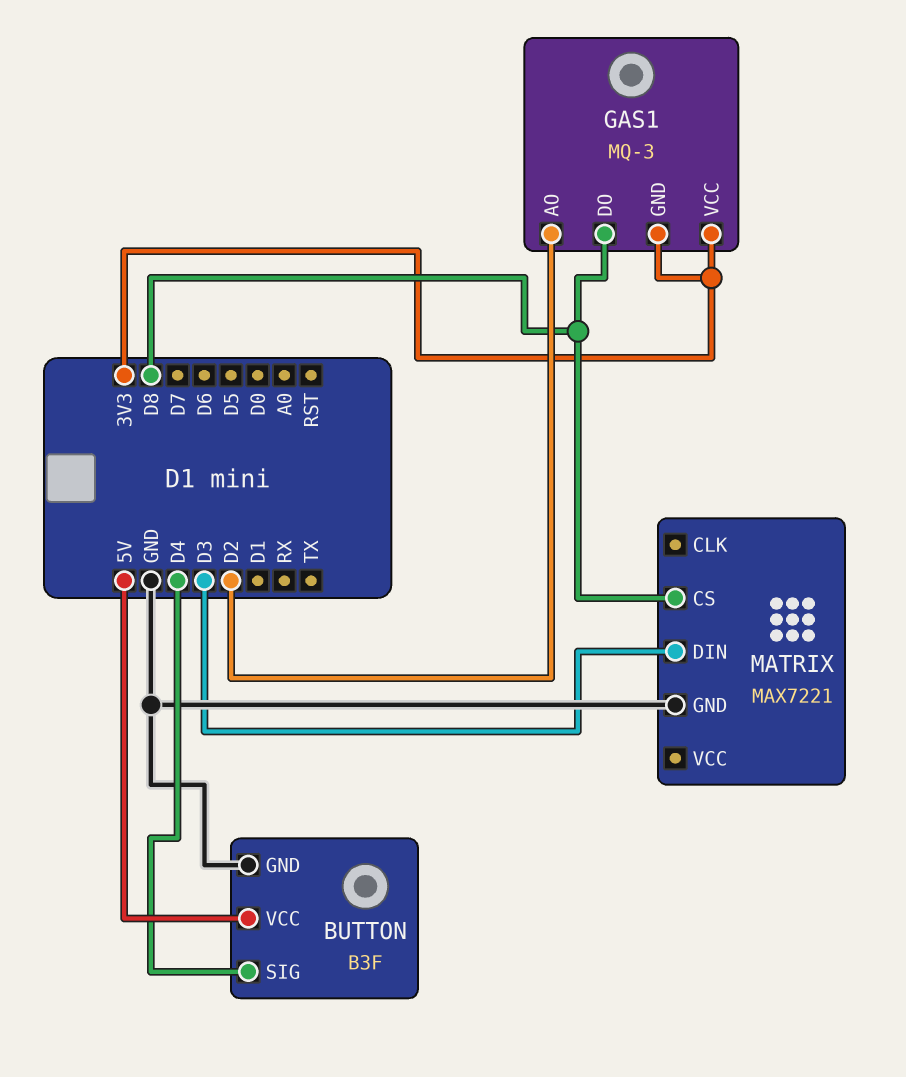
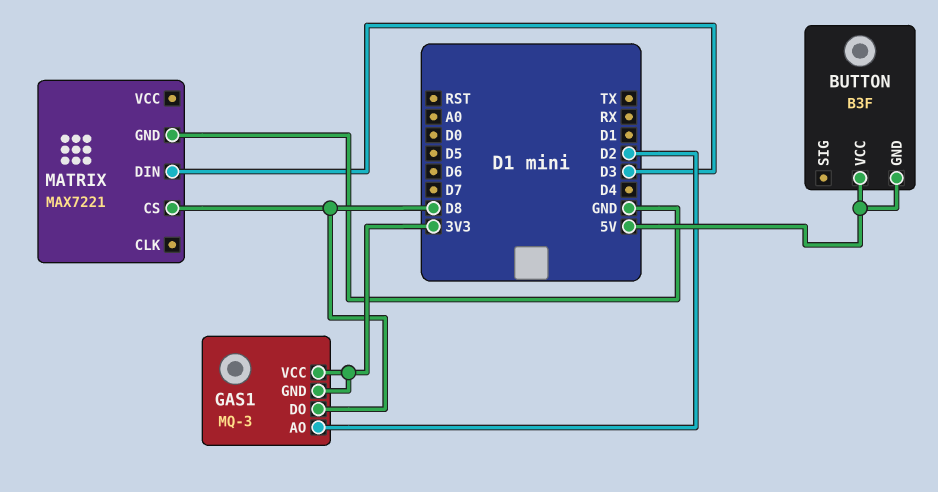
BUTTON pin GND: GND -> 5V
BUTTON pin SIG: D4 -> none

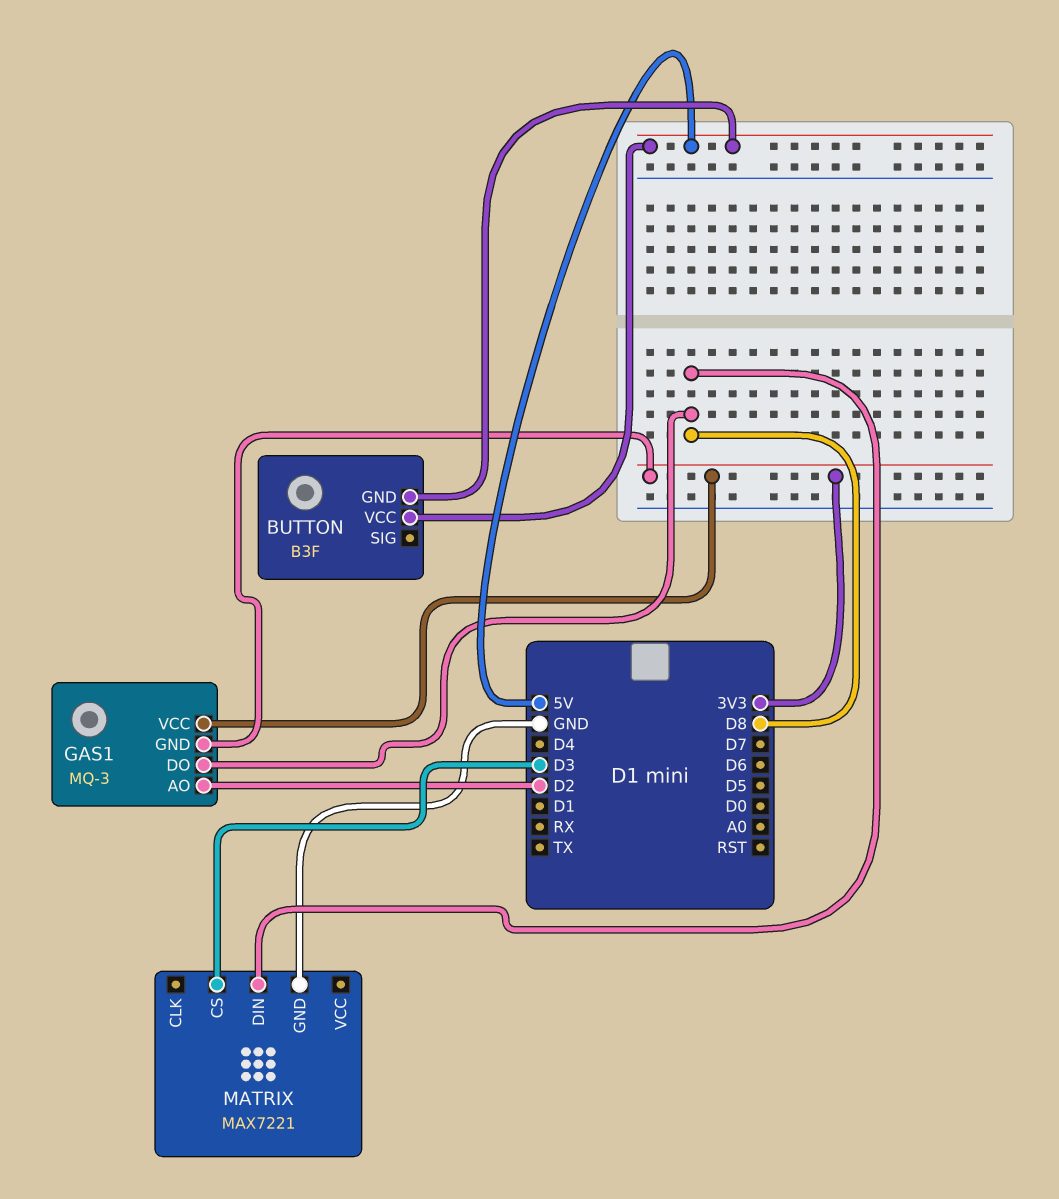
MATRIX pin CS: D8 -> D3
MATRIX pin DIN: D3 -> D8

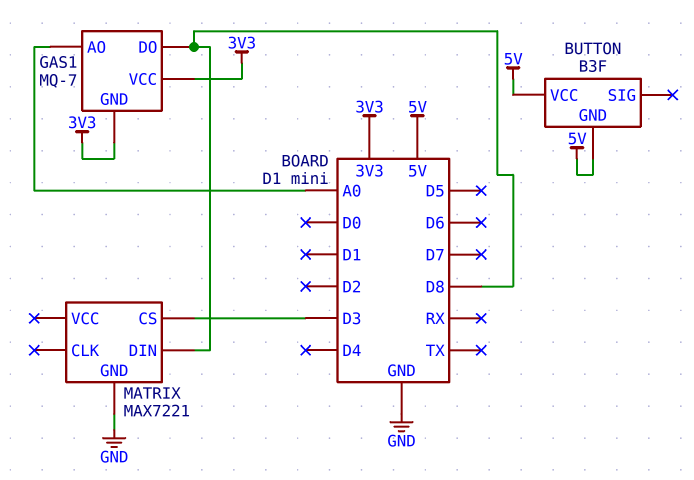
GAS1: MQ-3 -> MQ-7
GAS1 pin AO: D2 -> A0

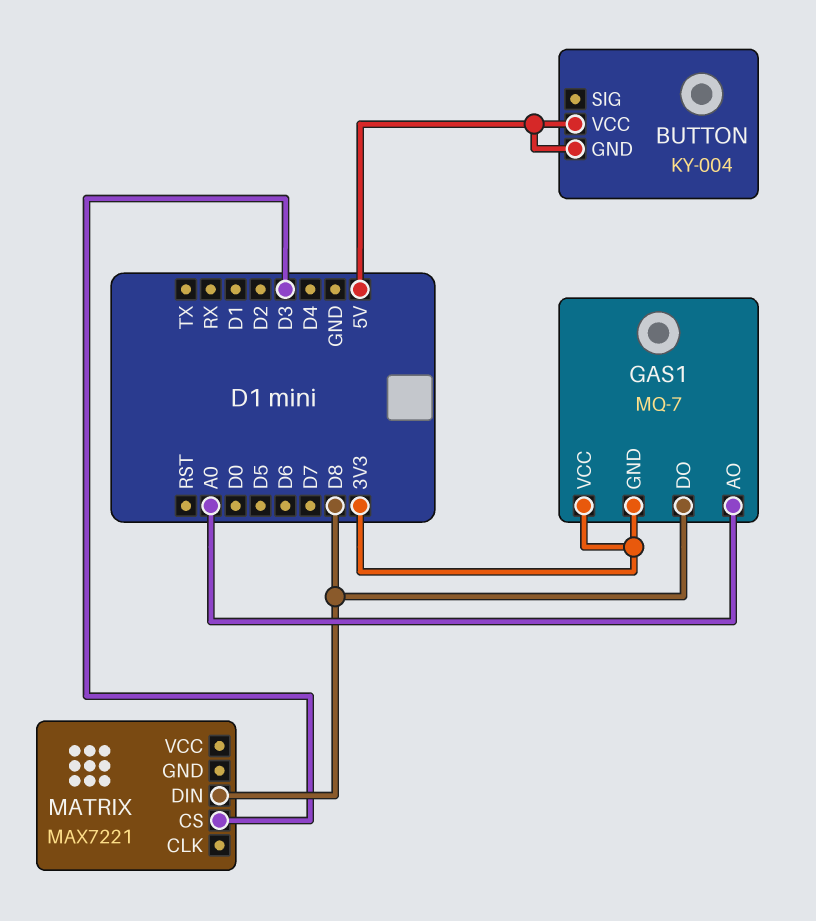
BUTTON: B3F -> KY-004
MATRIX pin GND: GND -> none

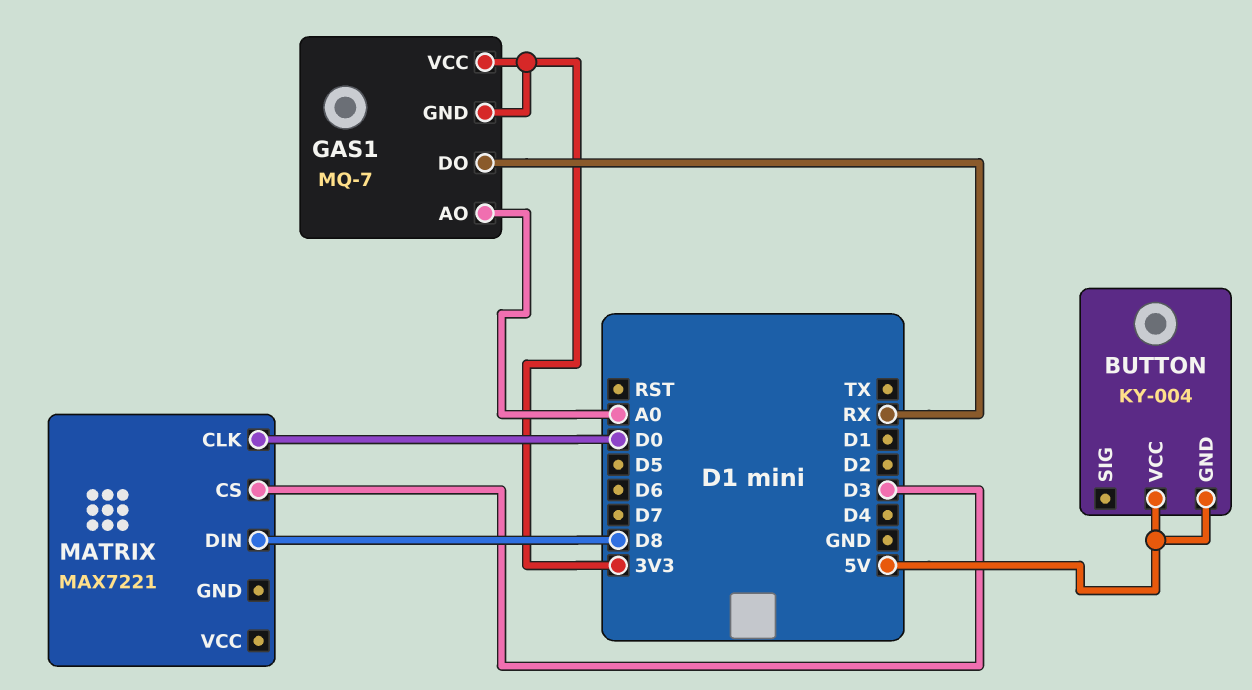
GAS1 pin DO: D8 -> RX
MATRIX pin CLK: none -> D0

